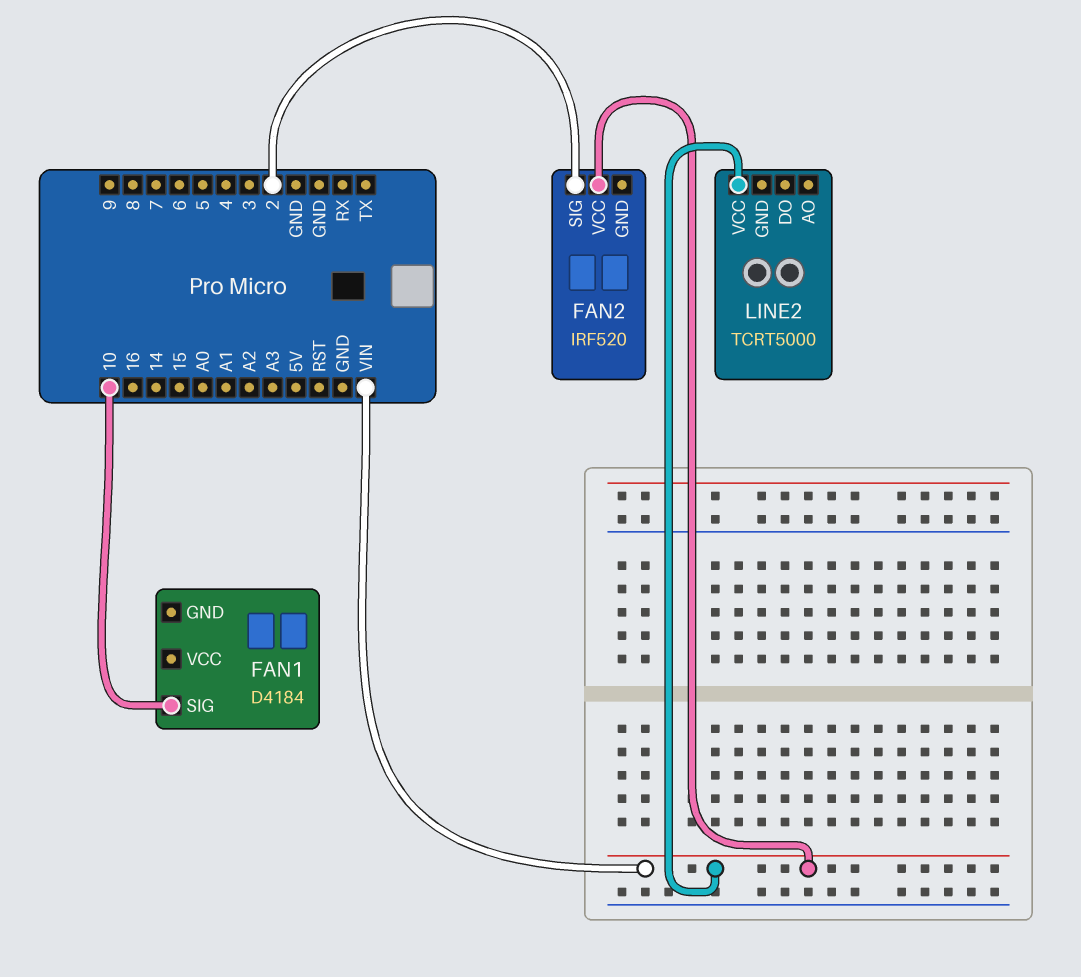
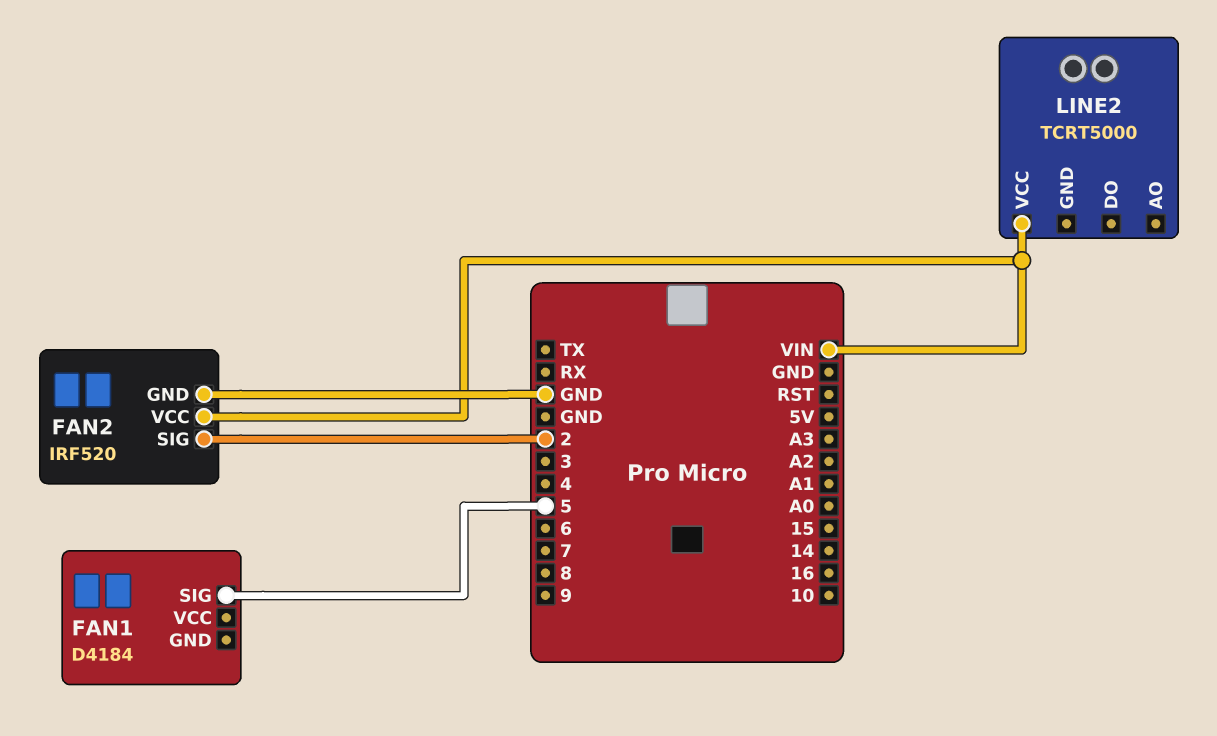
FAN1 pin SIG: 10 -> 5
FAN2 pin GND: none -> GND

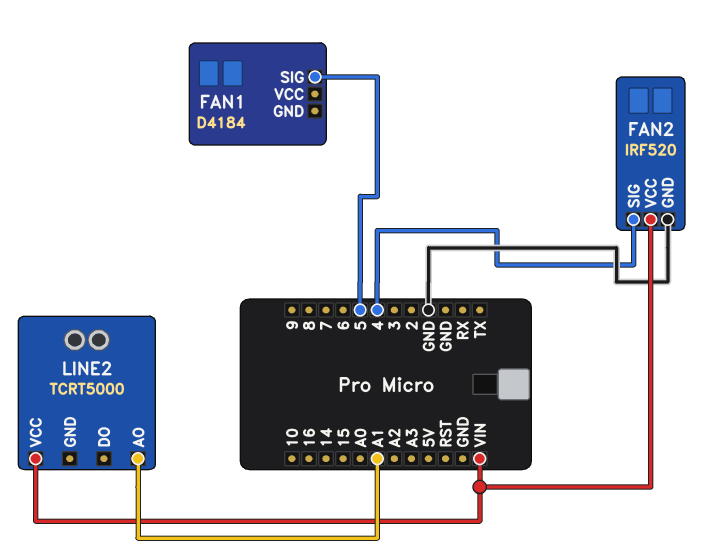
FAN2 pin SIG: 2 -> 4
LINE2 pin AO: none -> A1

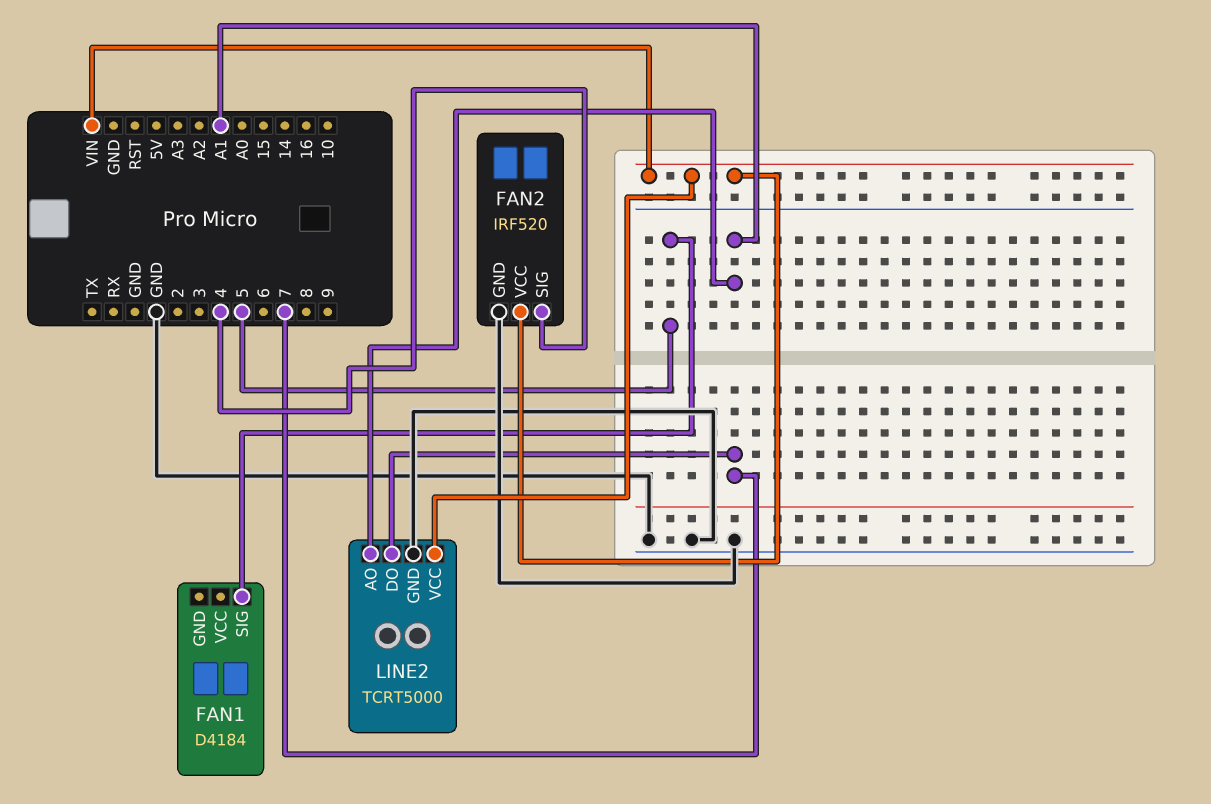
LINE2 pin DO: none -> 7
LINE2 pin GND: none -> GND

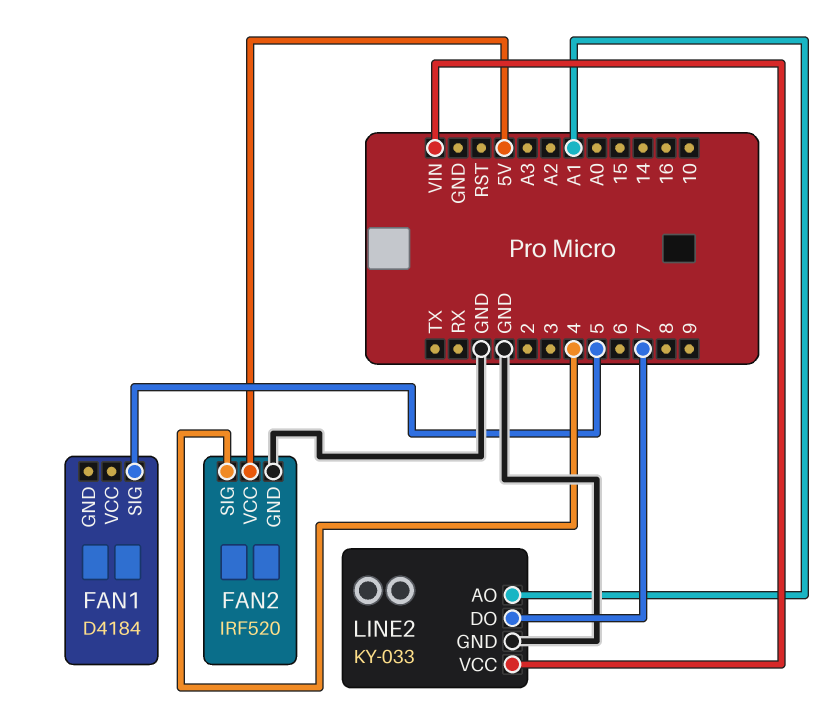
FAN2 pin VCC: VIN -> 5V
LINE2: TCRT5000 -> KY-033

